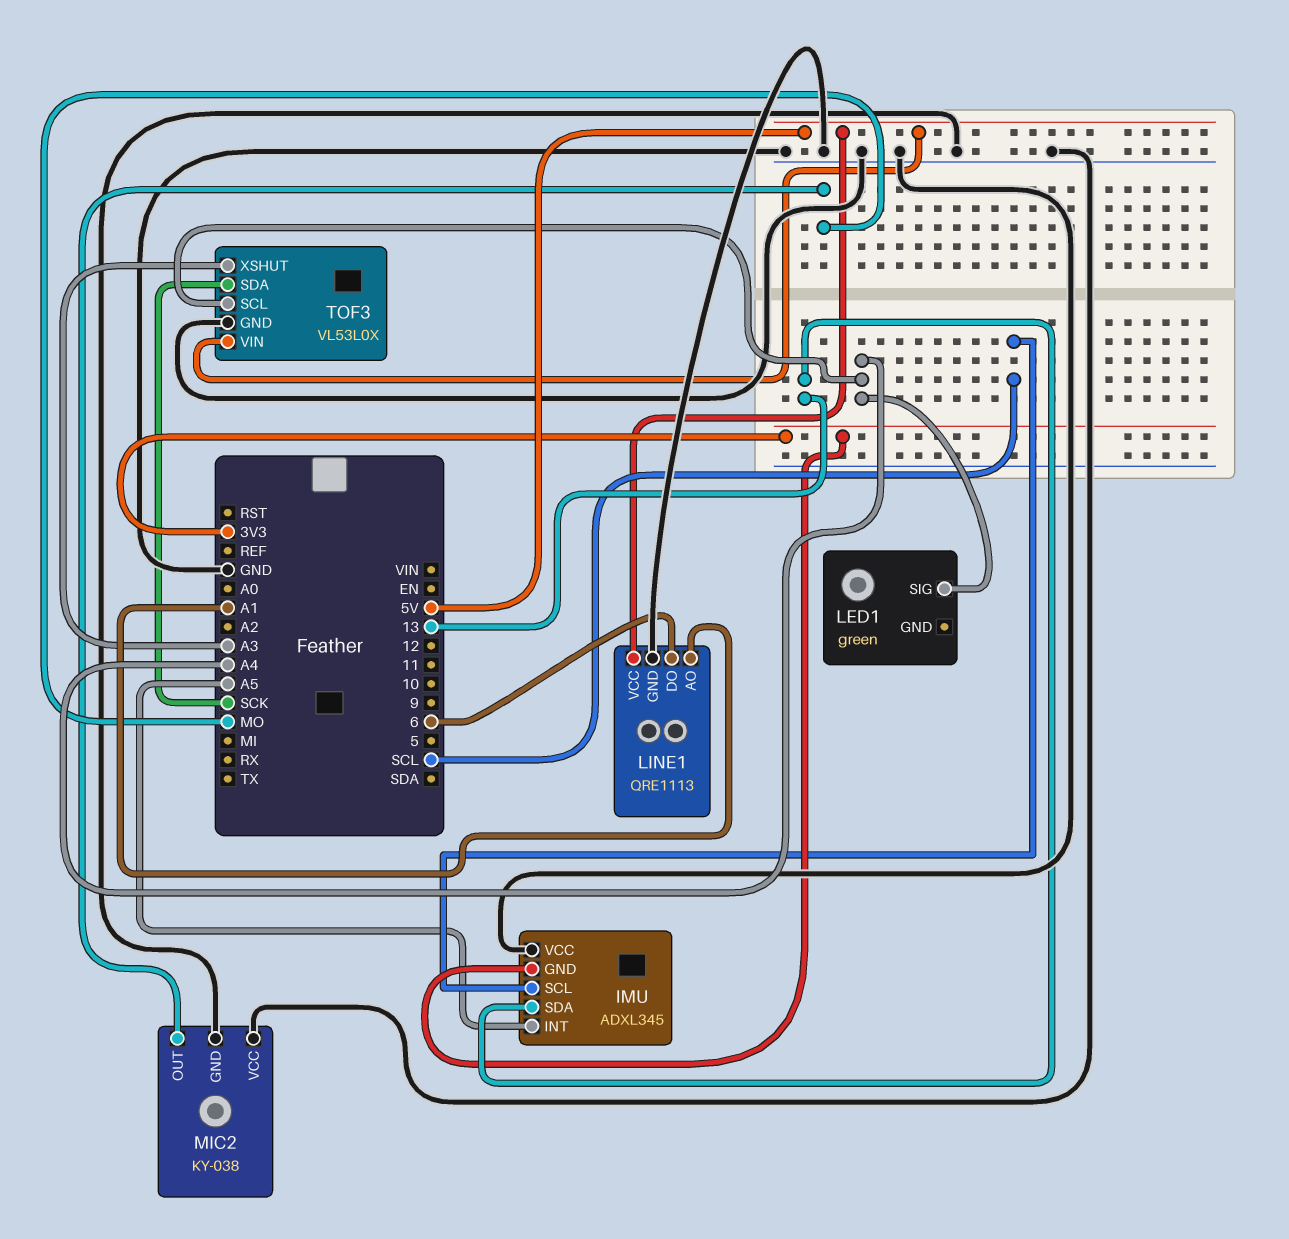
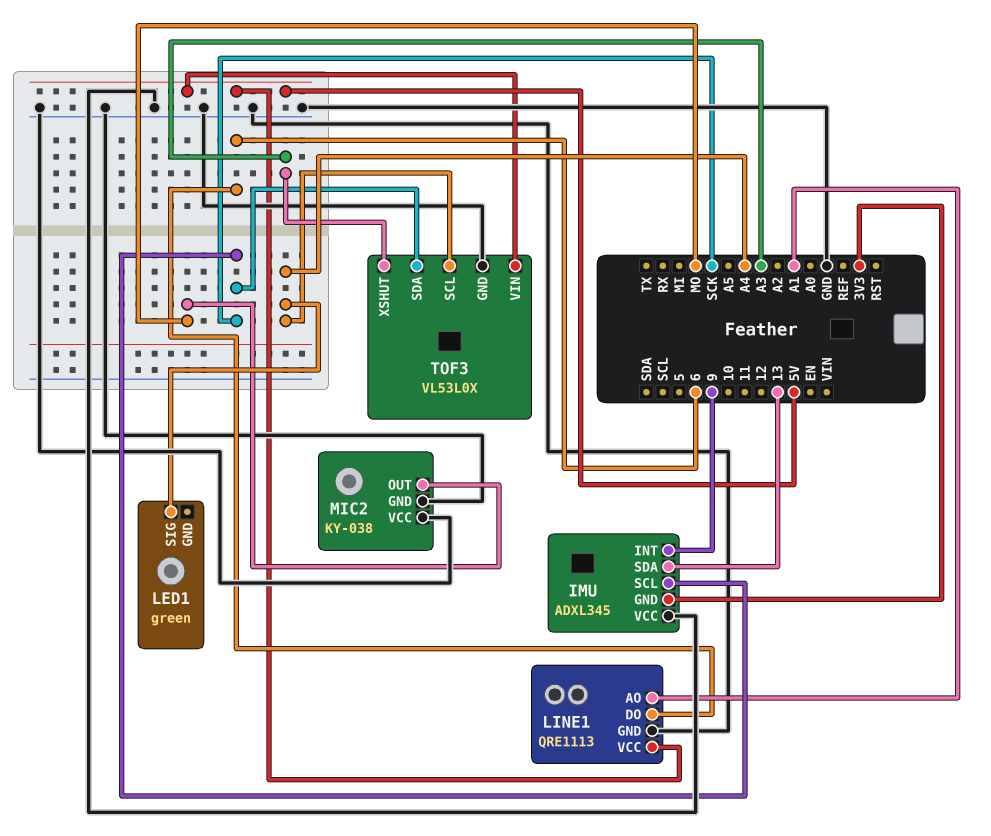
IMU pin INT: A5 -> 9
IMU pin SCL: SCL -> SCK

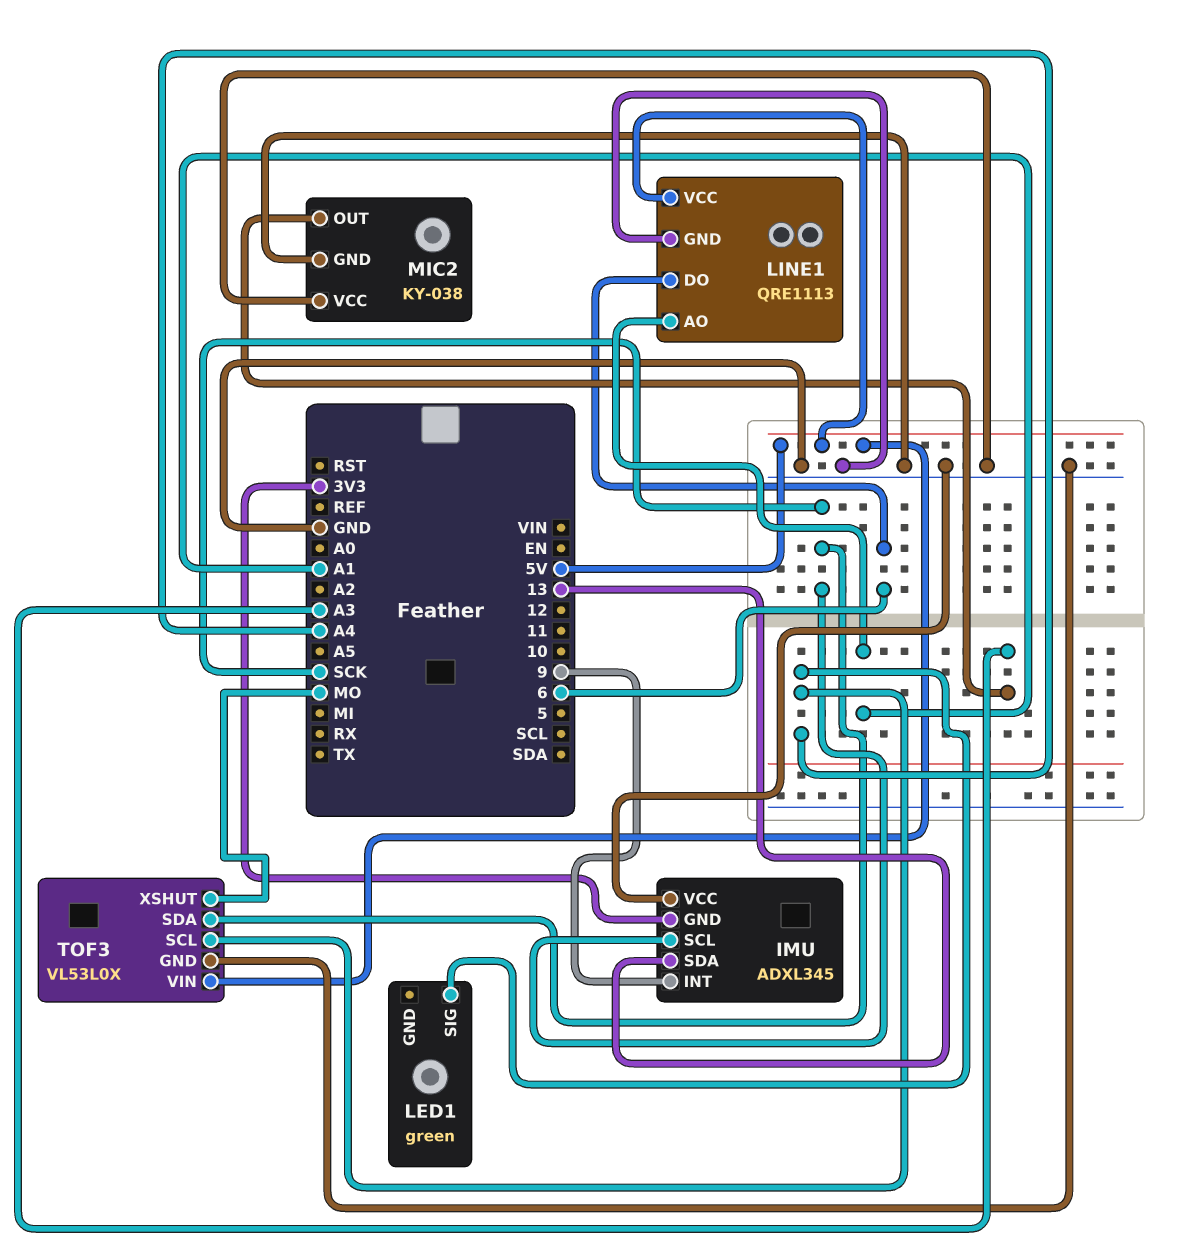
MIC2 pin OUT: MO -> A3
TOF3 pin XSHUT: A3 -> MO

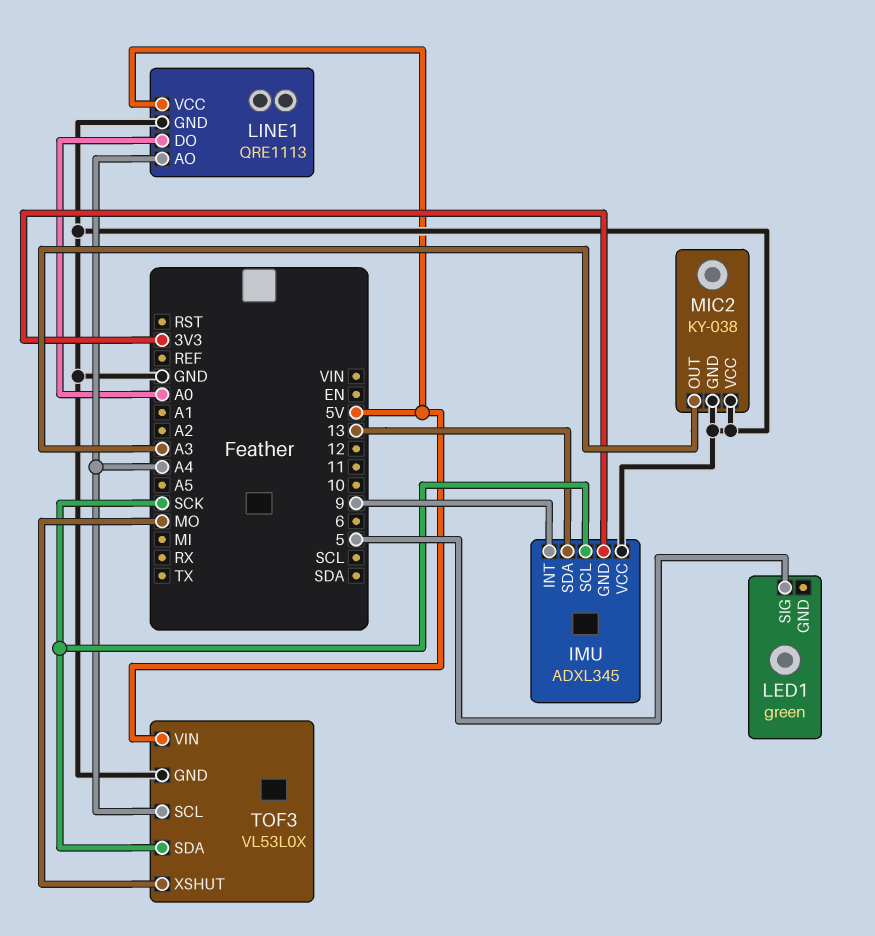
LED1 pin SIG: A4 -> 5
LINE1 pin AO: A1 -> A4
LINE1 pin DO: 6 -> A0

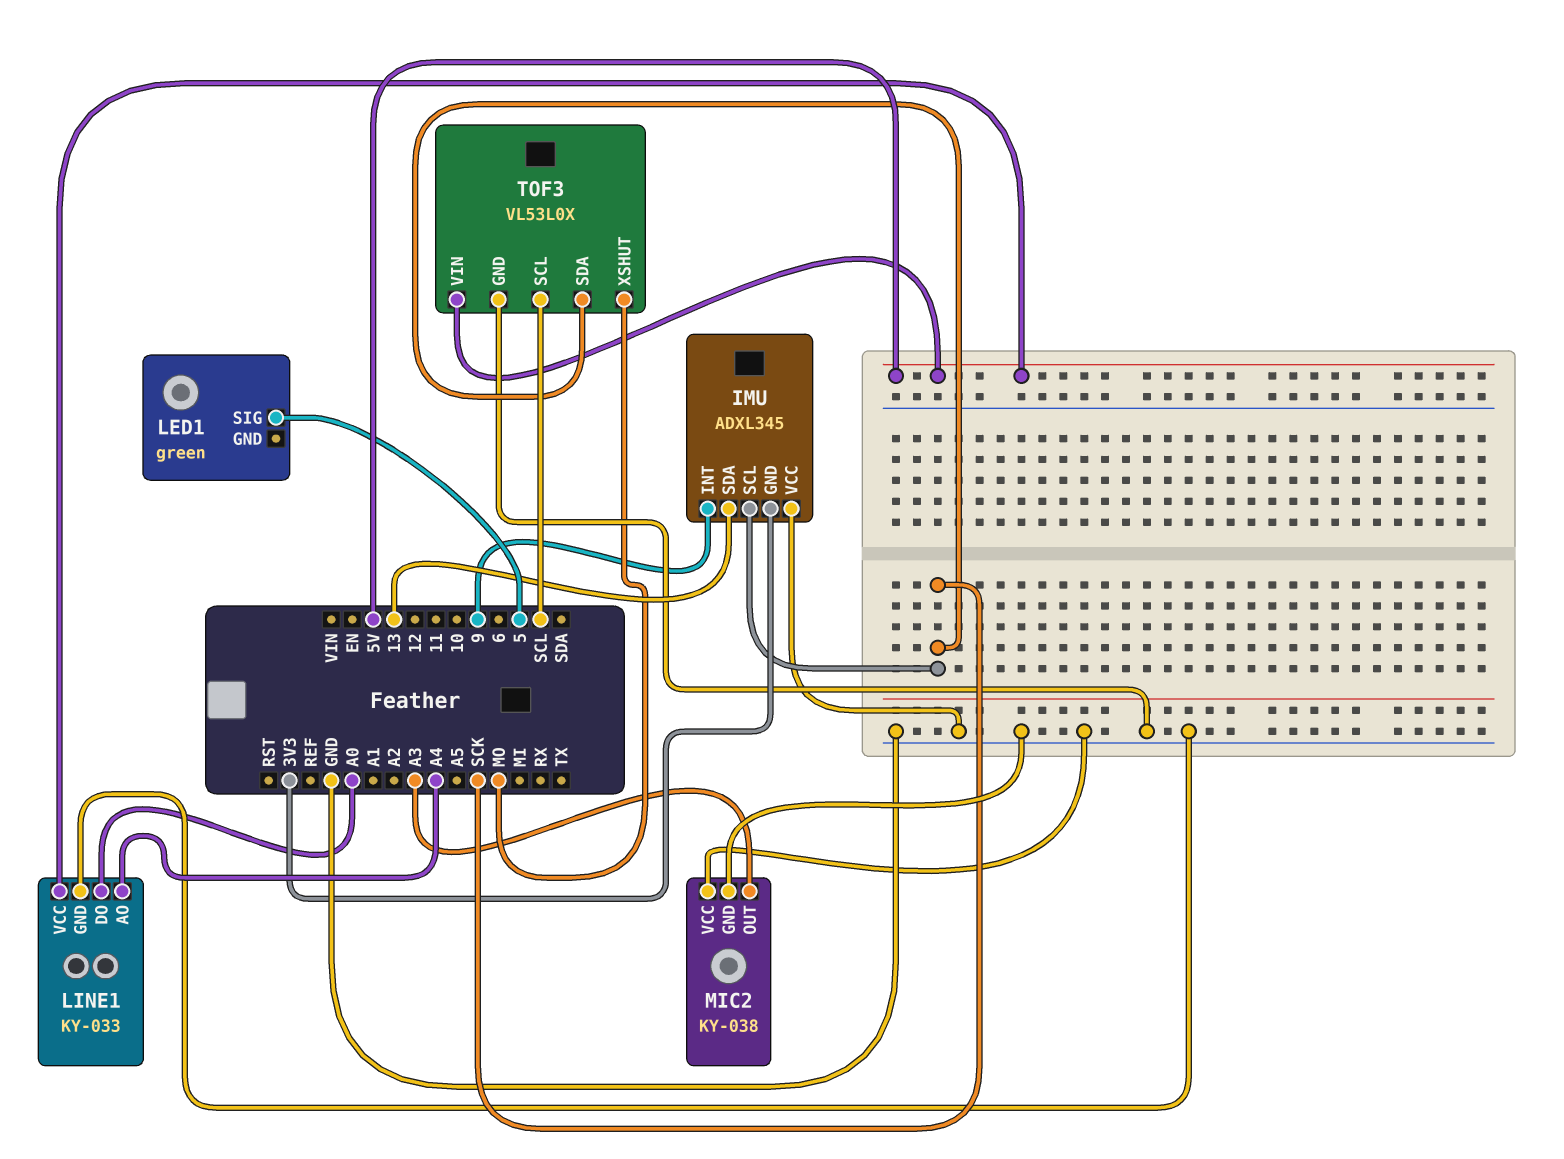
LINE1: QRE1113 -> KY-033
TOF3 pin SCL: A4 -> SCL

